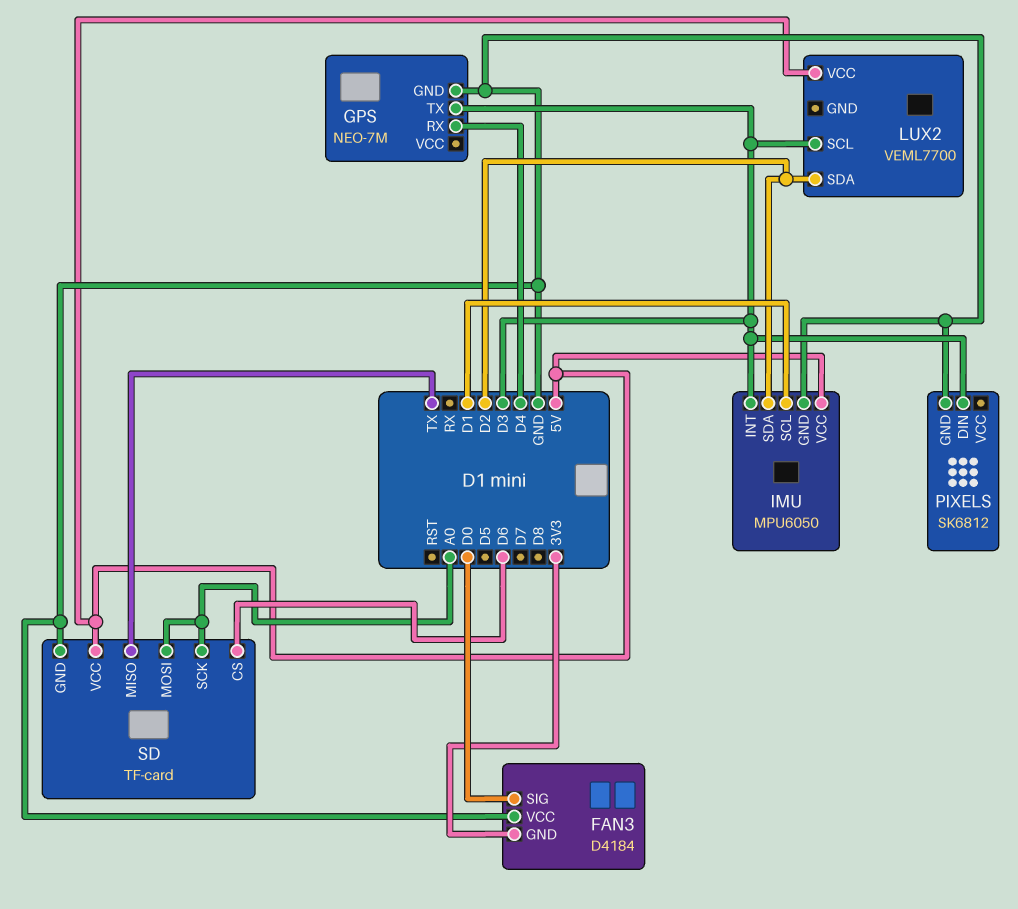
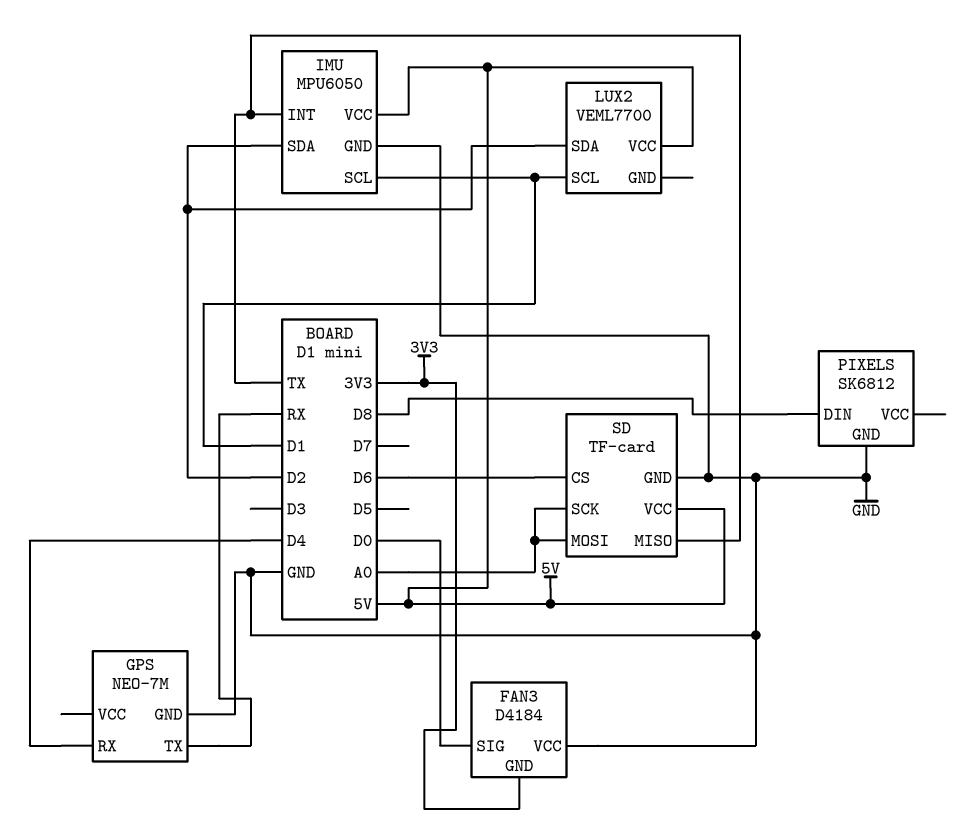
GPS pin TX: D3 -> RX
IMU pin INT: D3 -> TX
LUX2 pin SCL: D3 -> D1
PIXELS pin DIN: D3 -> D8

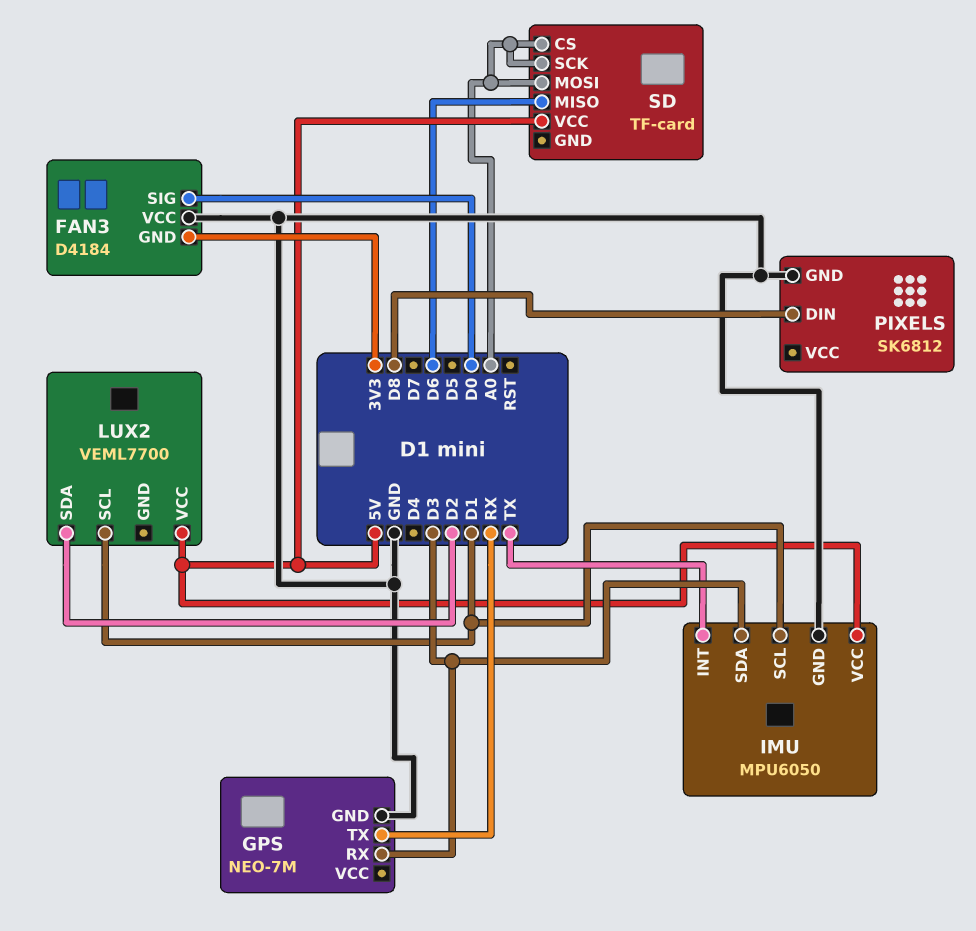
GPS pin RX: D4 -> D3
IMU pin SDA: D2 -> D3
SD pin CS: D6 -> A0
SD pin GND: GND -> none
SD pin MISO: TX -> D6

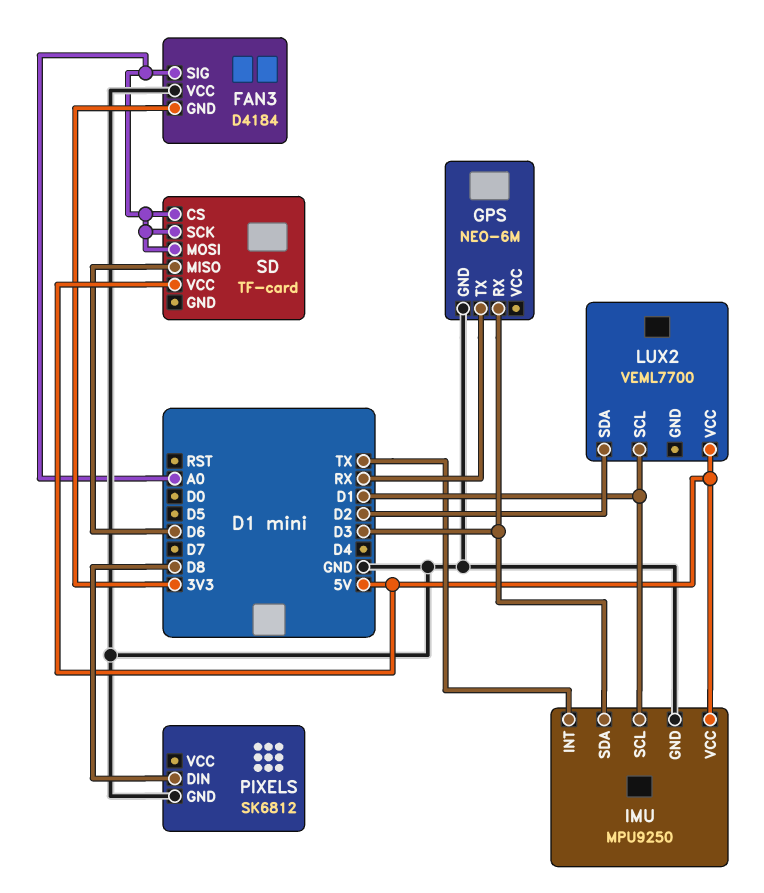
FAN3 pin SIG: D0 -> A0
GPS: NEO-7M -> NEO-6M
IMU: MPU6050 -> MPU9250

